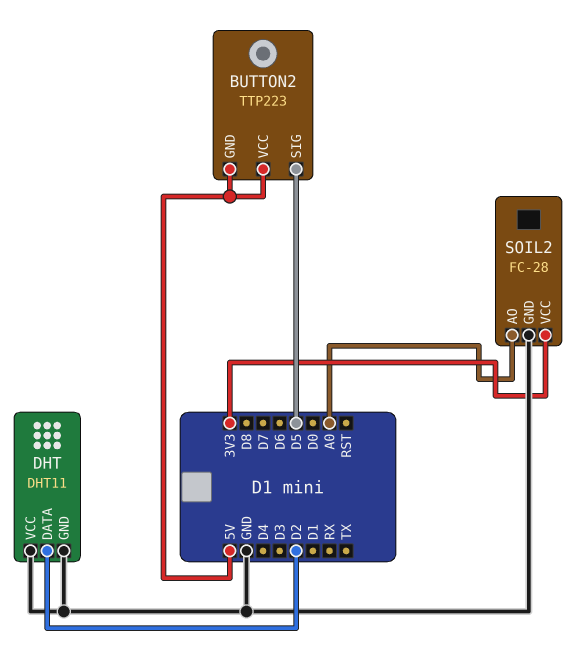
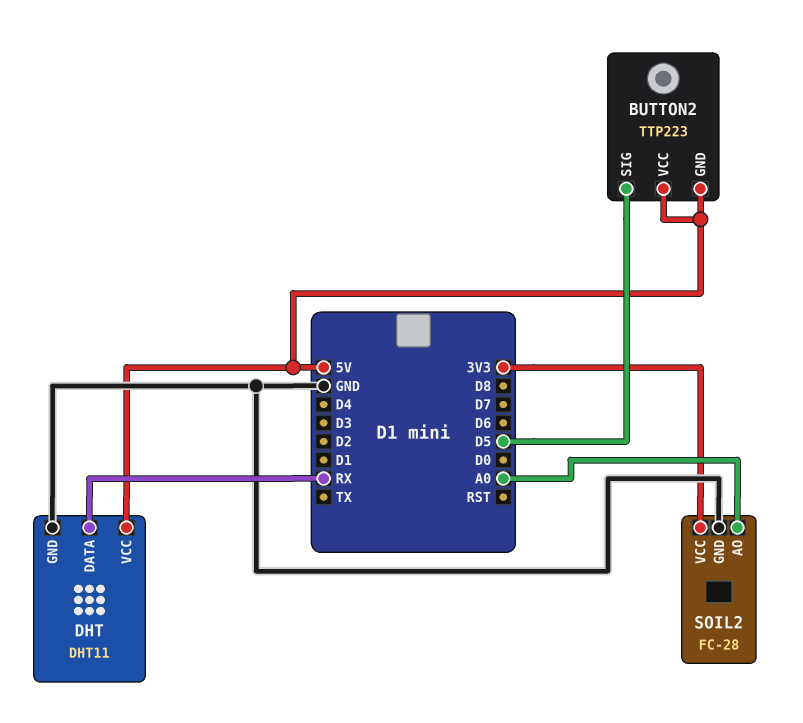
DHT pin DATA: D2 -> RX
DHT pin VCC: GND -> 5V

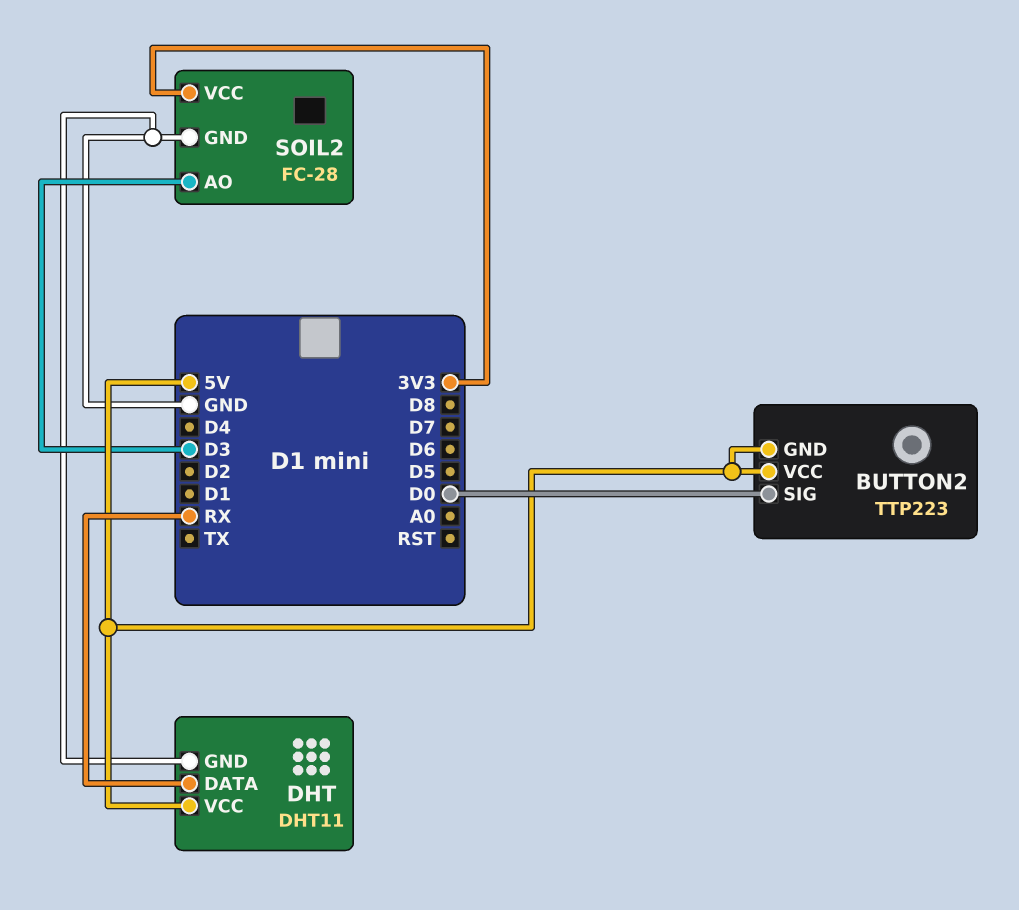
BUTTON2 pin SIG: D5 -> D0
SOIL2 pin AO: A0 -> D3

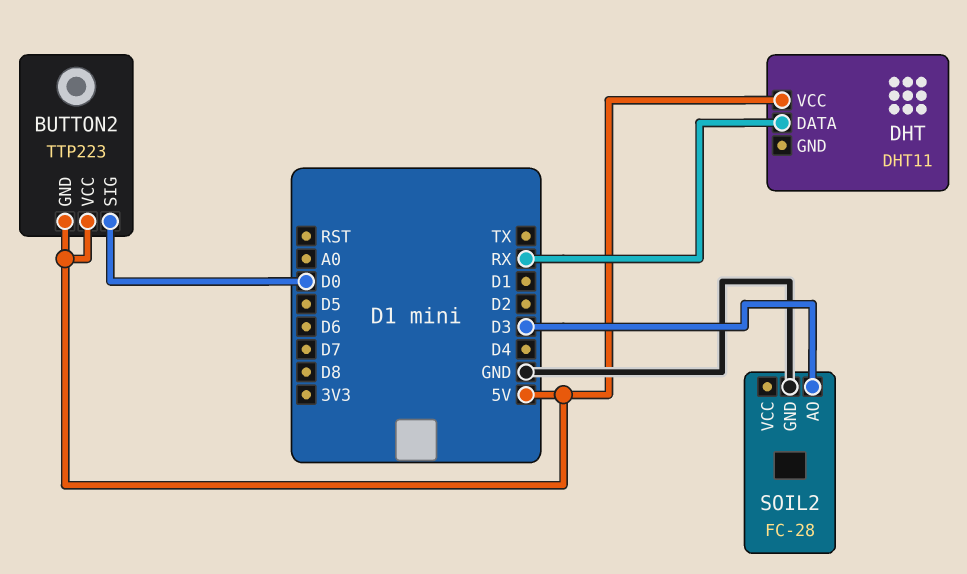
DHT pin GND: GND -> none
SOIL2 pin VCC: 3V3 -> none

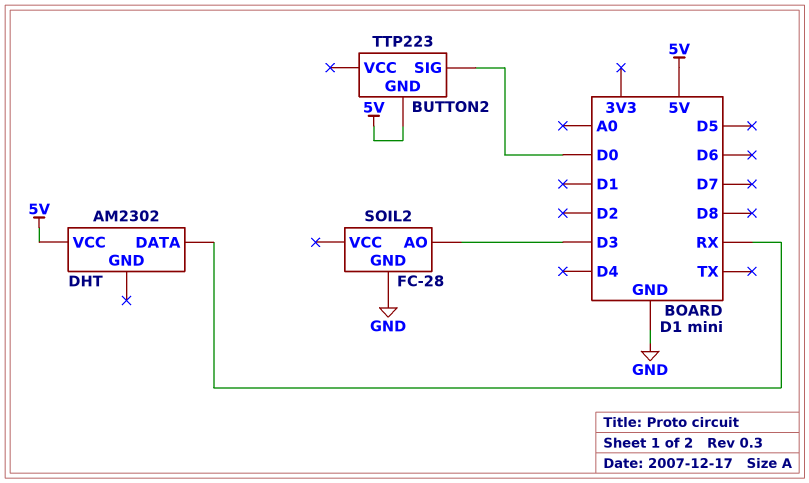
BUTTON2 pin VCC: 5V -> none
DHT: DHT11 -> AM2302

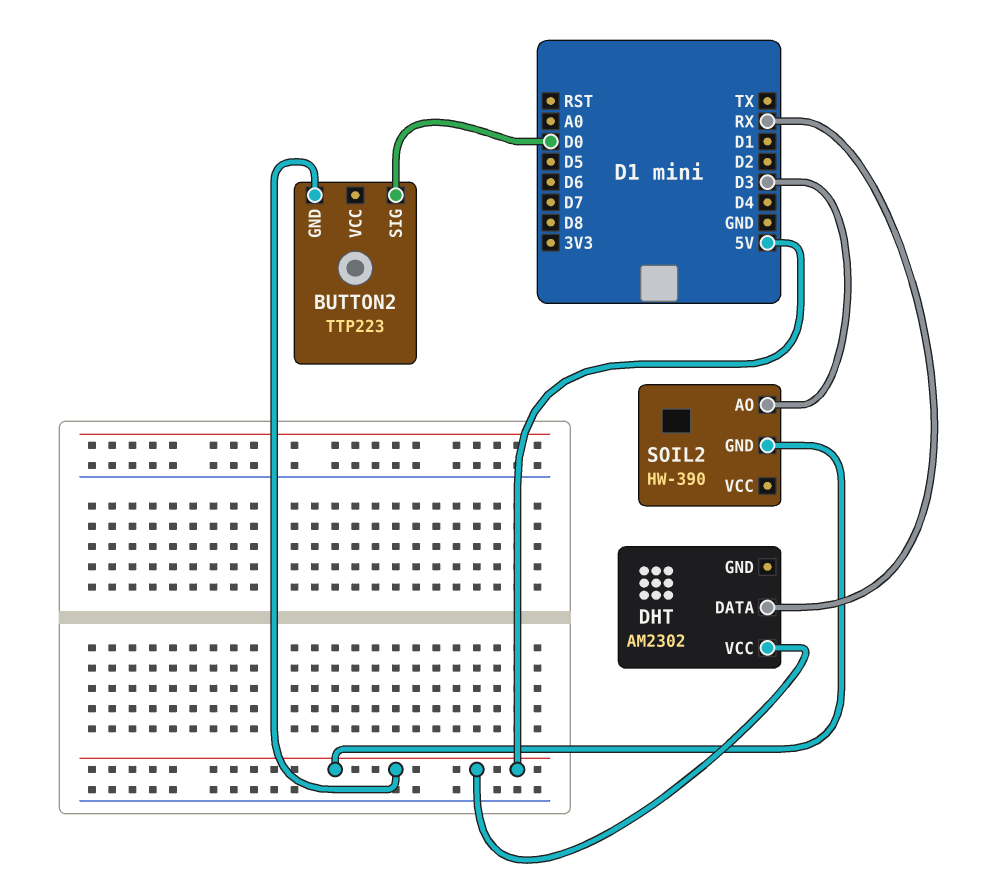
SOIL2: FC-28 -> HW-390
SOIL2 pin GND: GND -> 5V

